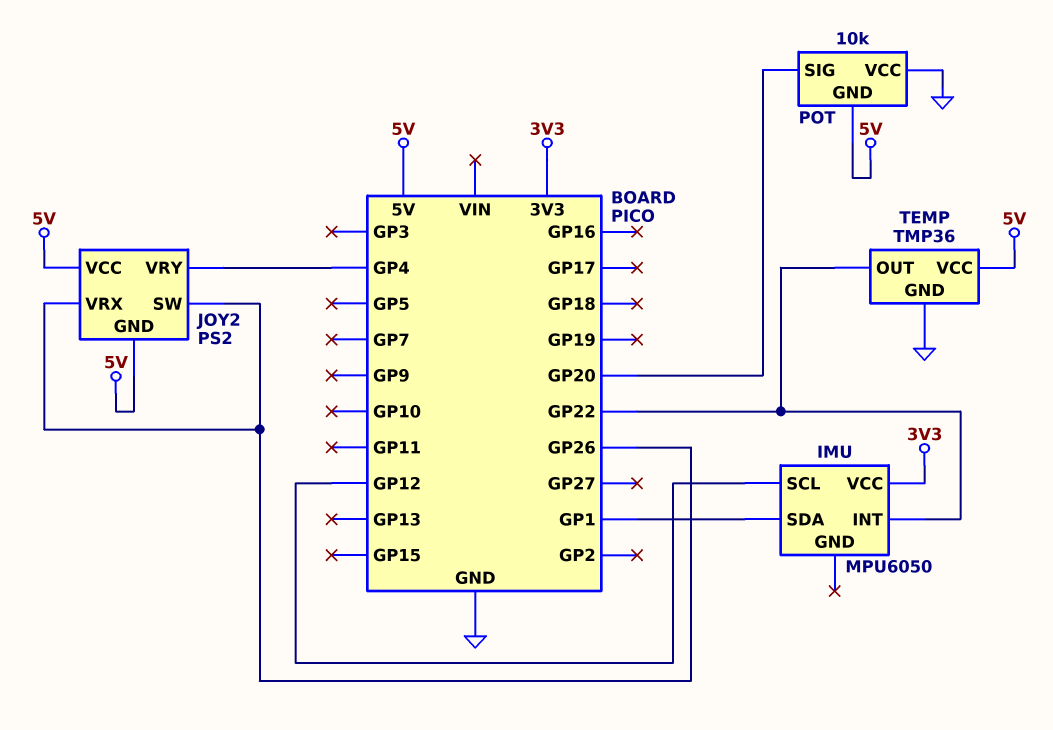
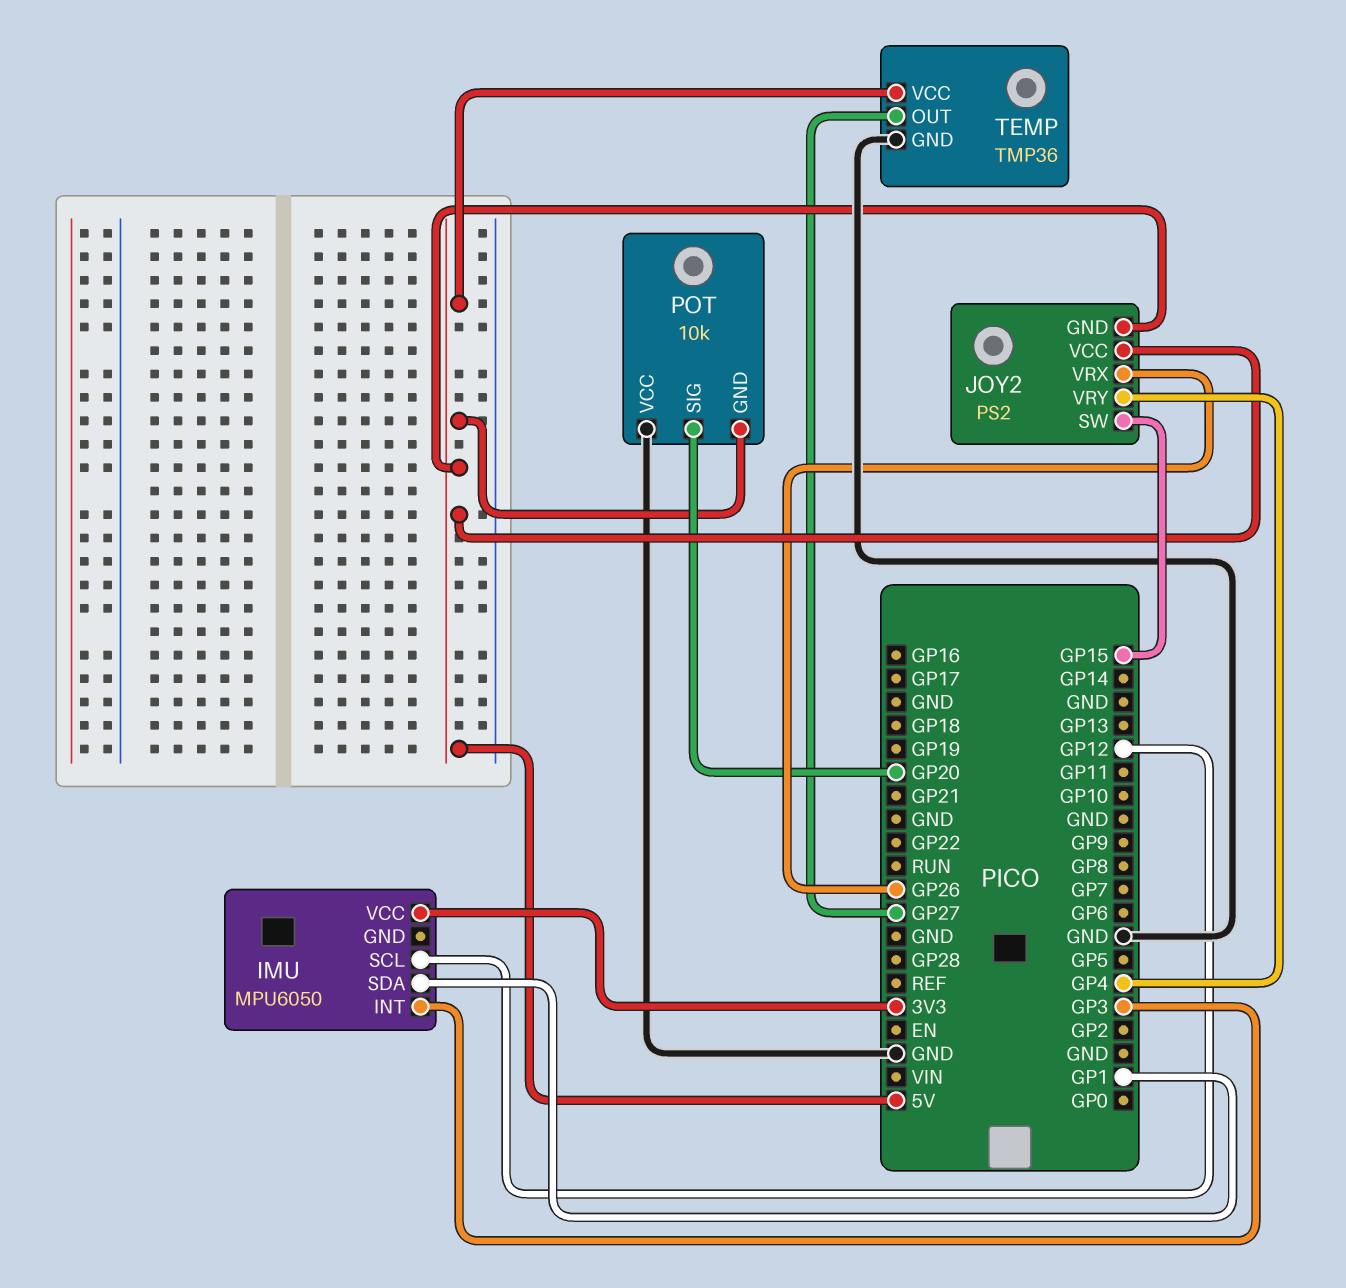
IMU pin INT: GP22 -> GP3
JOY2 pin SW: GP26 -> GP15
TEMP pin OUT: GP22 -> GP27

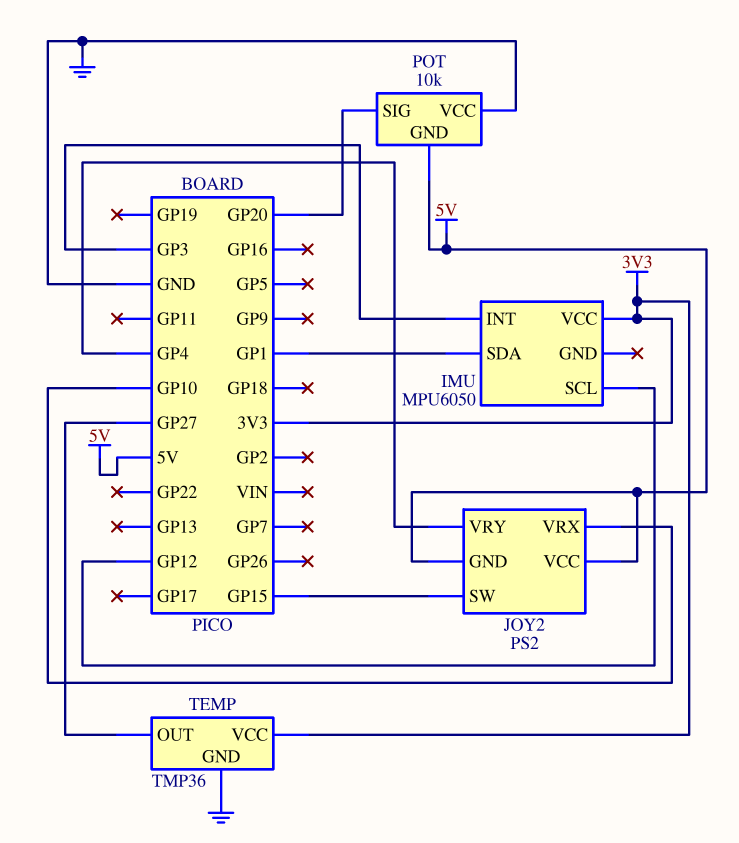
JOY2 pin VRX: GP26 -> GP10
TEMP pin VCC: 5V -> 3V3

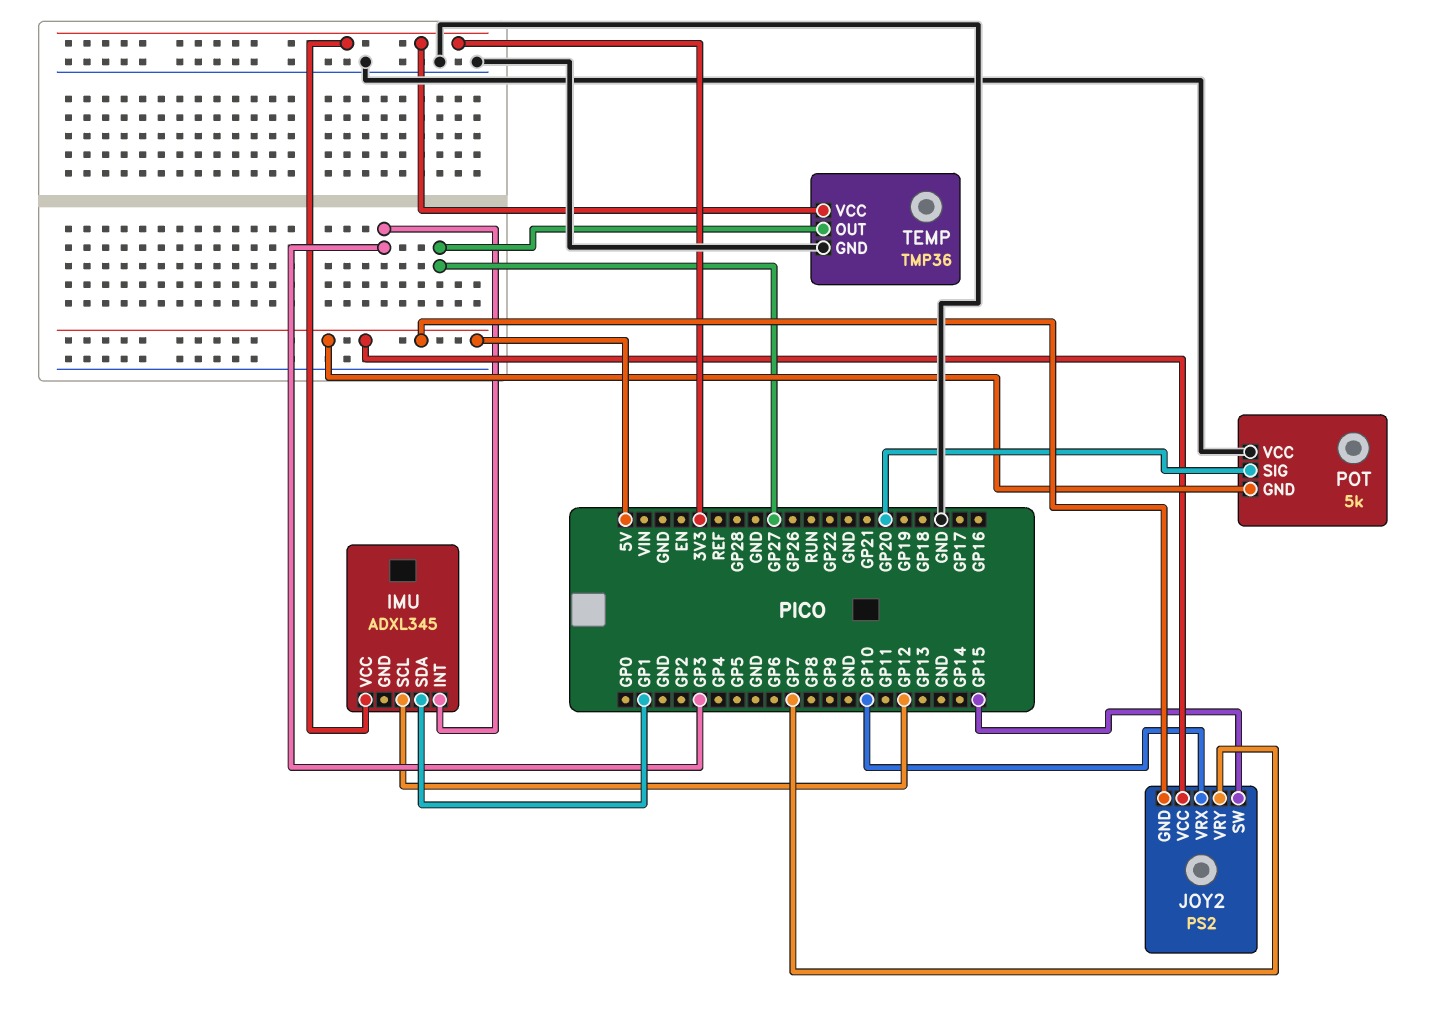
IMU: MPU6050 -> ADXL345
JOY2 pin VRY: GP4 -> GP7
POT: 10k -> 5k

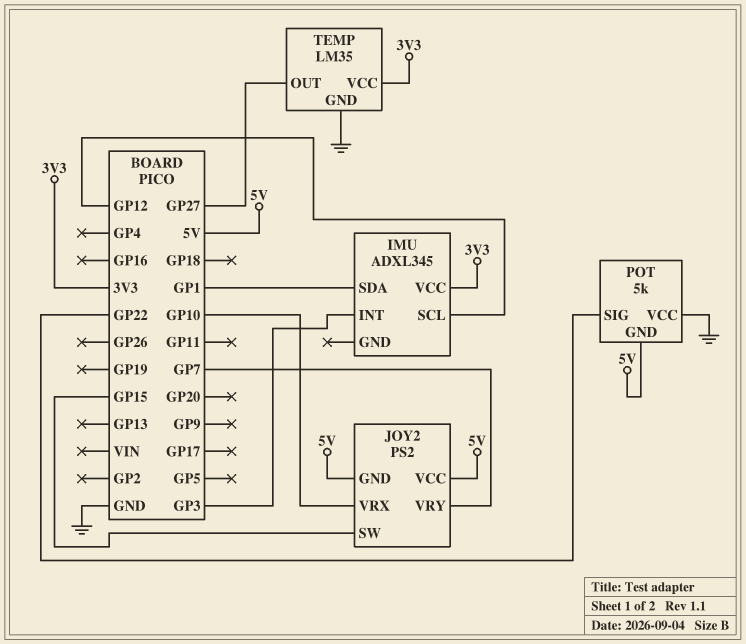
POT pin SIG: GP20 -> GP22
TEMP: TMP36 -> LM35

